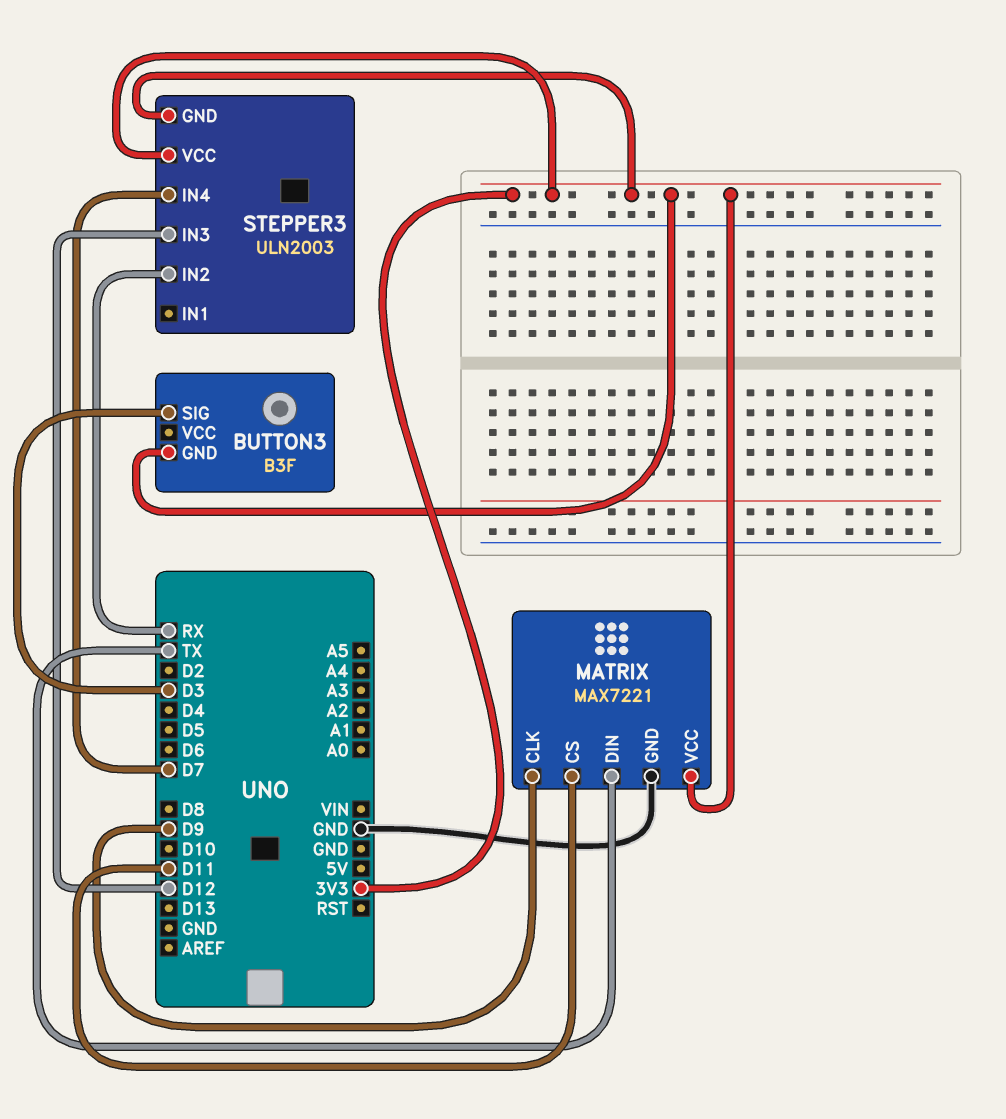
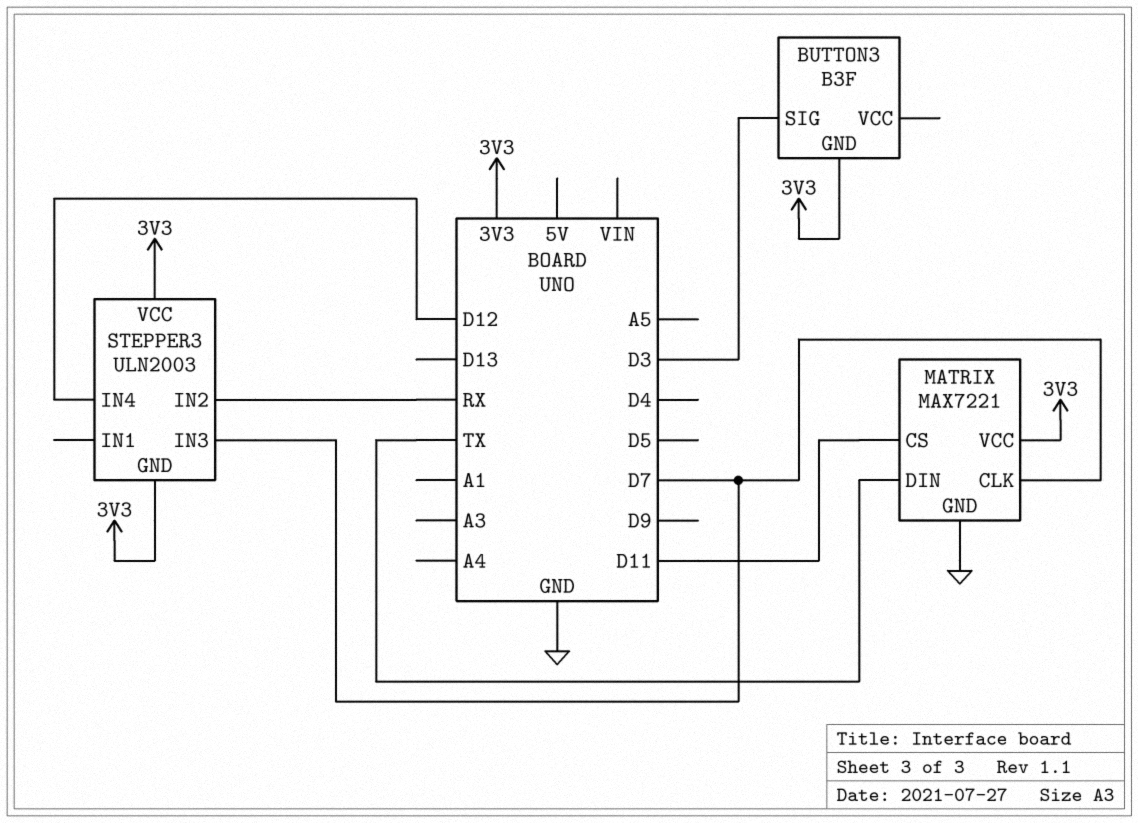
MATRIX pin CLK: D9 -> D7
STEPPER3 pin IN3: D12 -> D7
STEPPER3 pin IN4: D7 -> D12

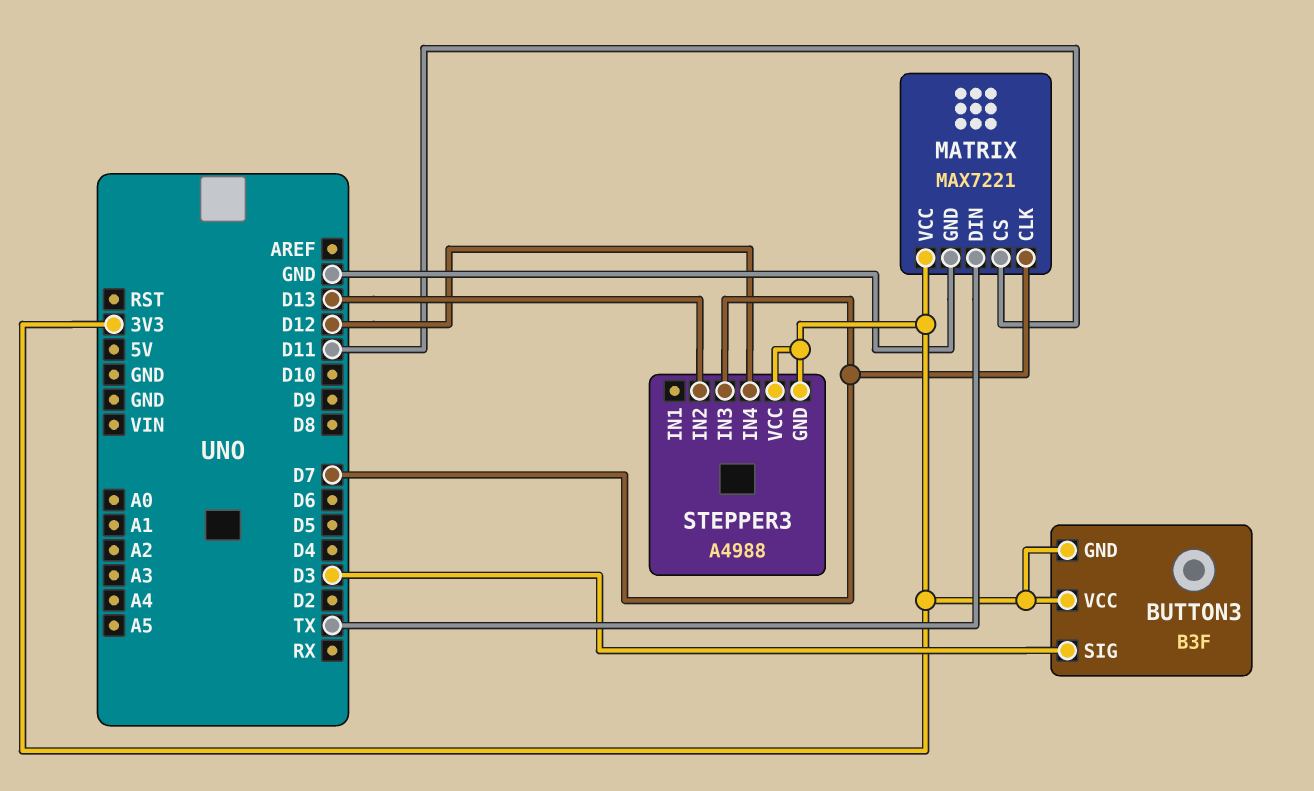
BUTTON3 pin VCC: none -> 3V3
STEPPER3: ULN2003 -> A4988
STEPPER3 pin IN2: RX -> D13

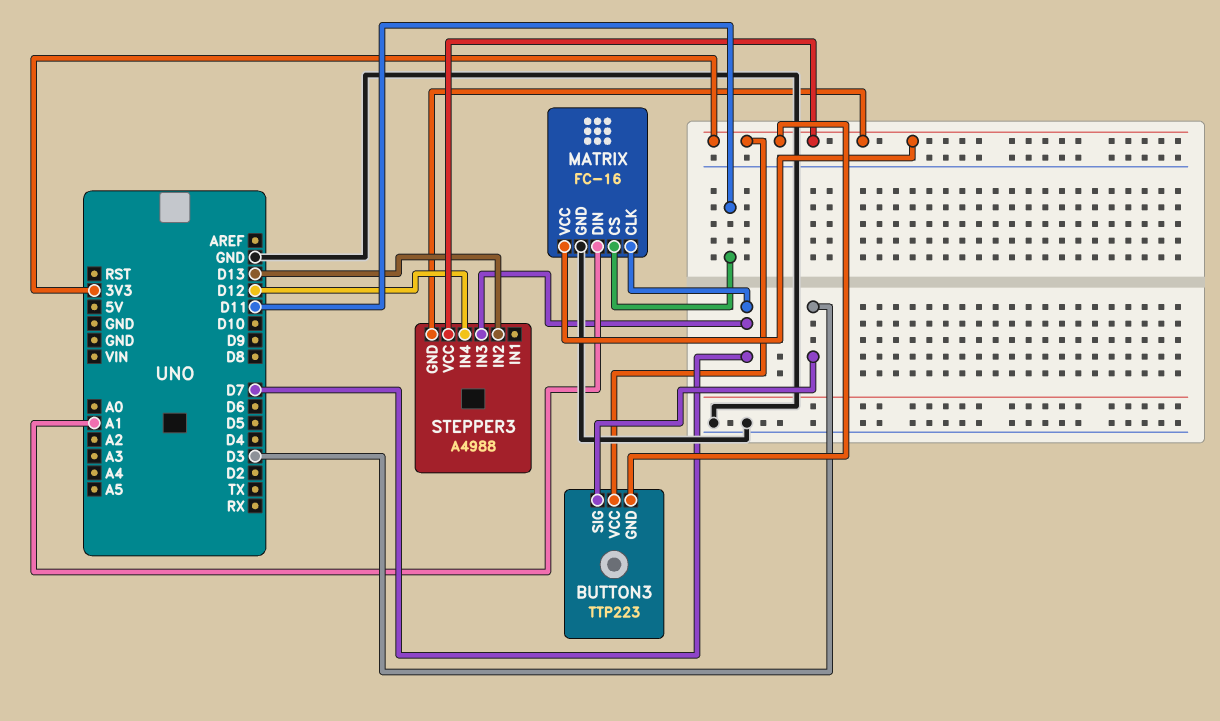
BUTTON3: B3F -> TTP223
MATRIX: MAX7221 -> FC-16
MATRIX pin DIN: TX -> A1

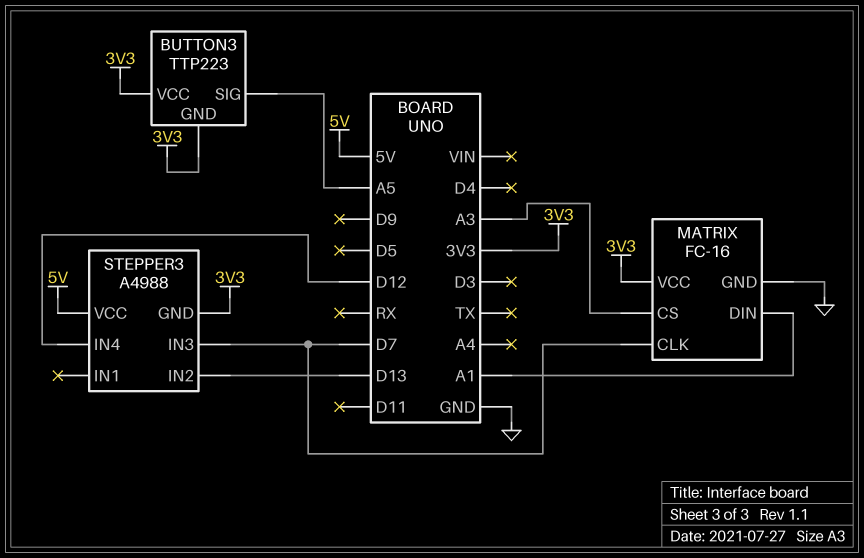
BUTTON3 pin SIG: D3 -> A5
MATRIX pin CS: D11 -> A3
STEPPER3 pin VCC: 3V3 -> 5V

